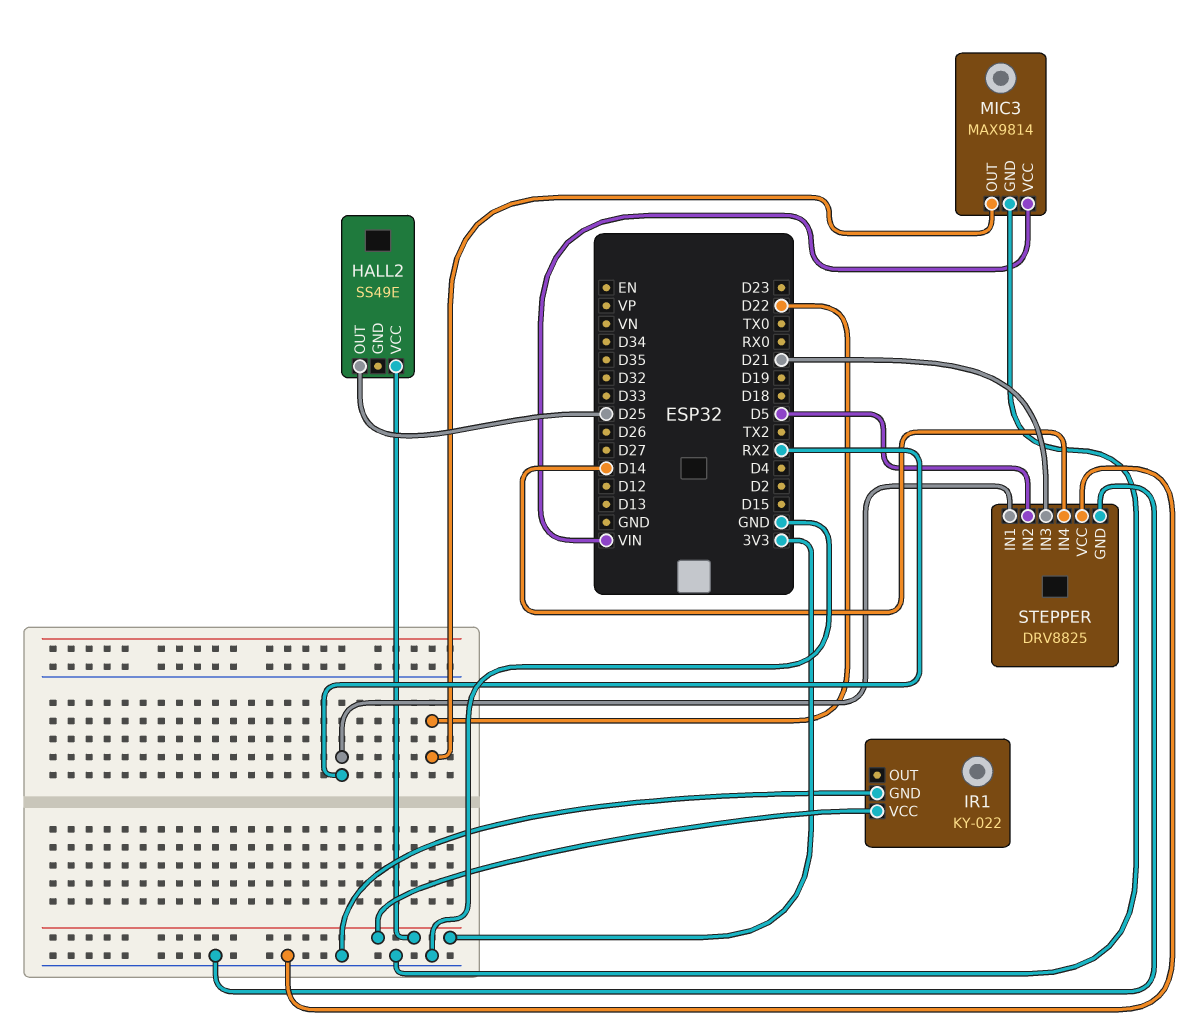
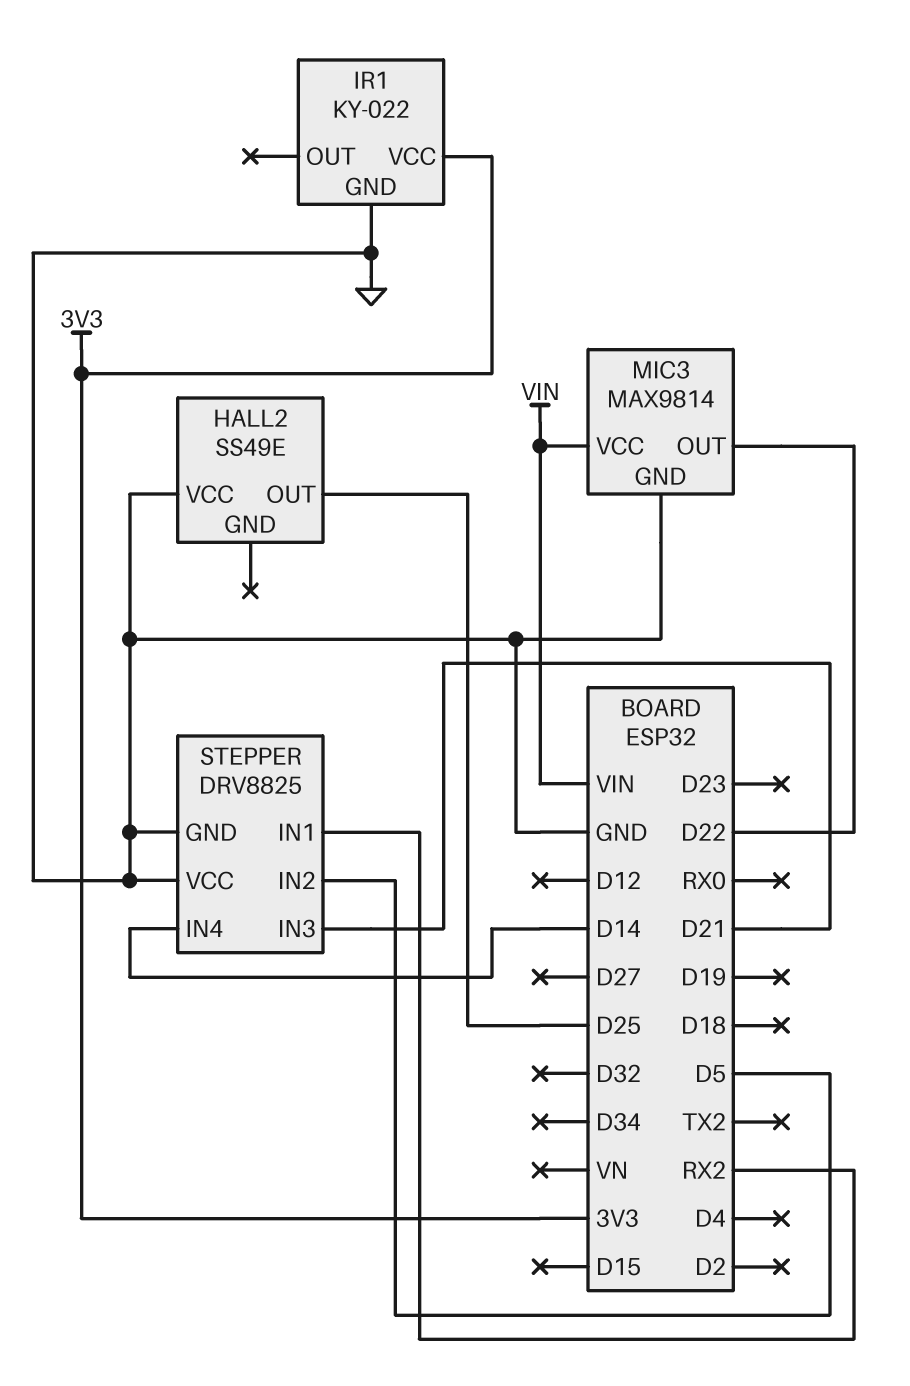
HALL2 pin VCC: 3V3 -> GND

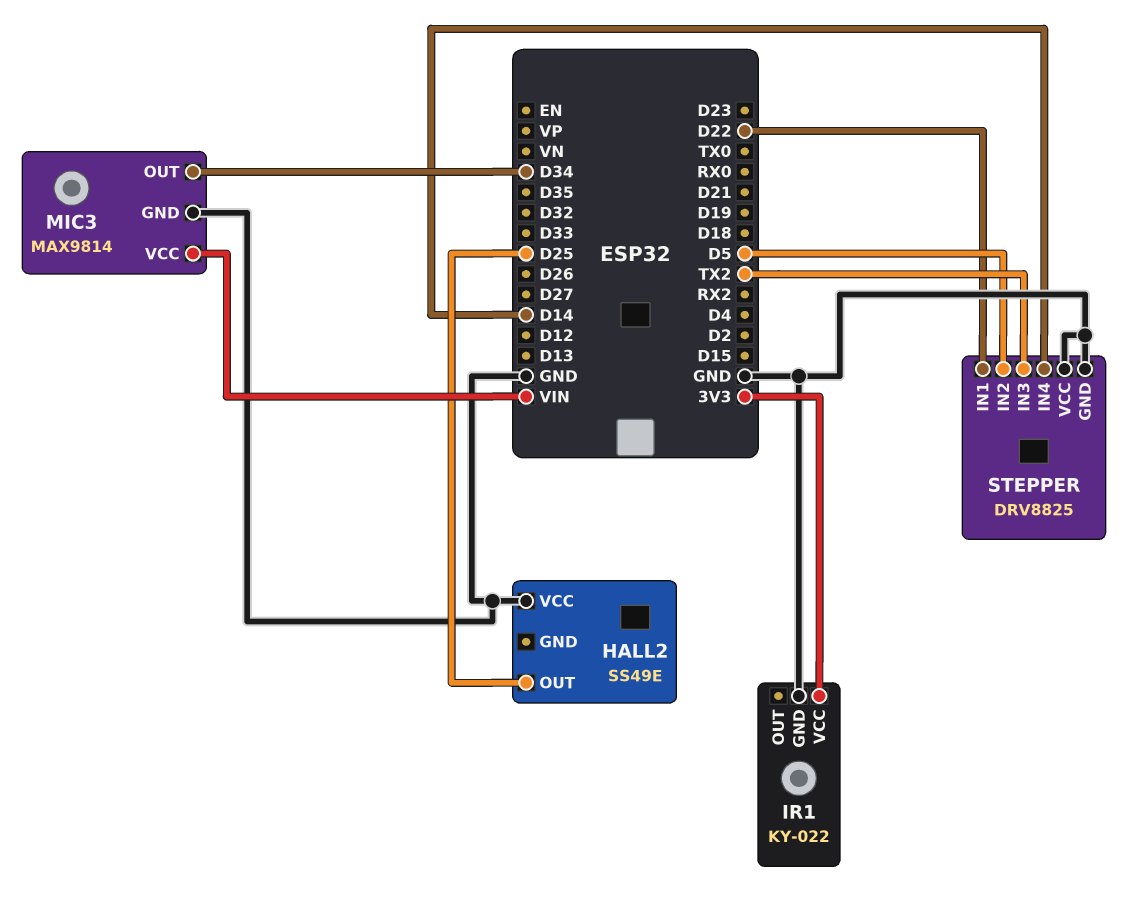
MIC3 pin OUT: D22 -> D34
STEPPER pin IN1: RX2 -> D22
STEPPER pin IN3: D21 -> TX2

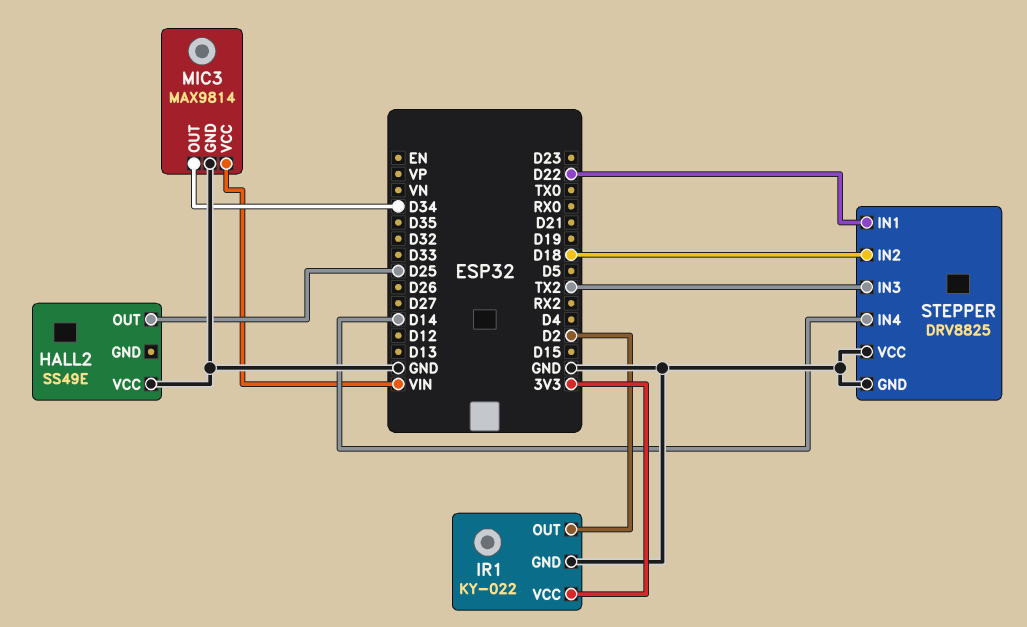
IR1 pin OUT: none -> D2
STEPPER pin IN2: D5 -> D18

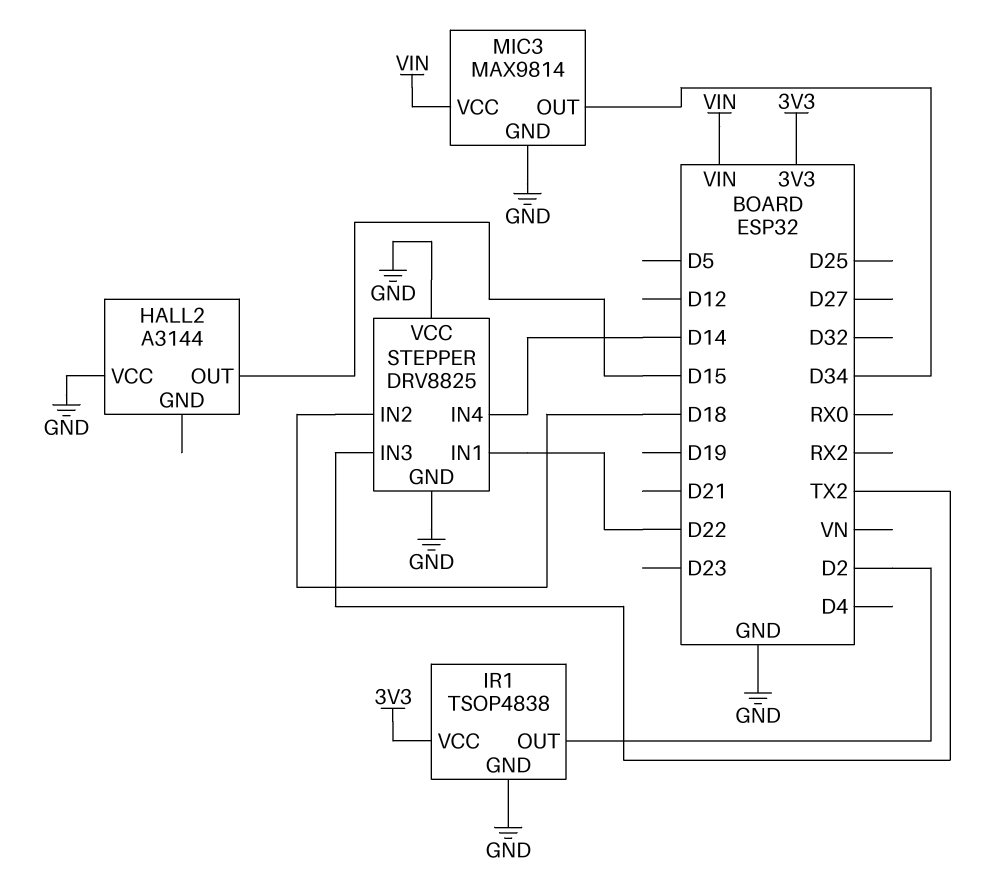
HALL2: SS49E -> A3144
HALL2 pin OUT: D25 -> D15
IR1: KY-022 -> TSOP4838

